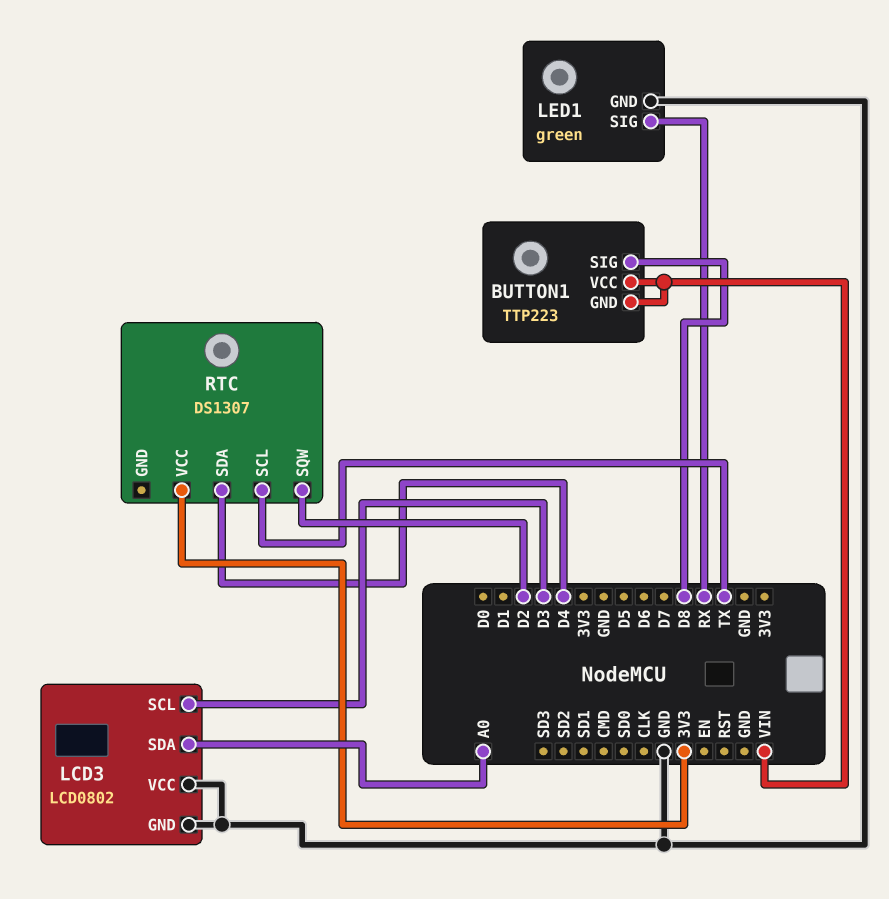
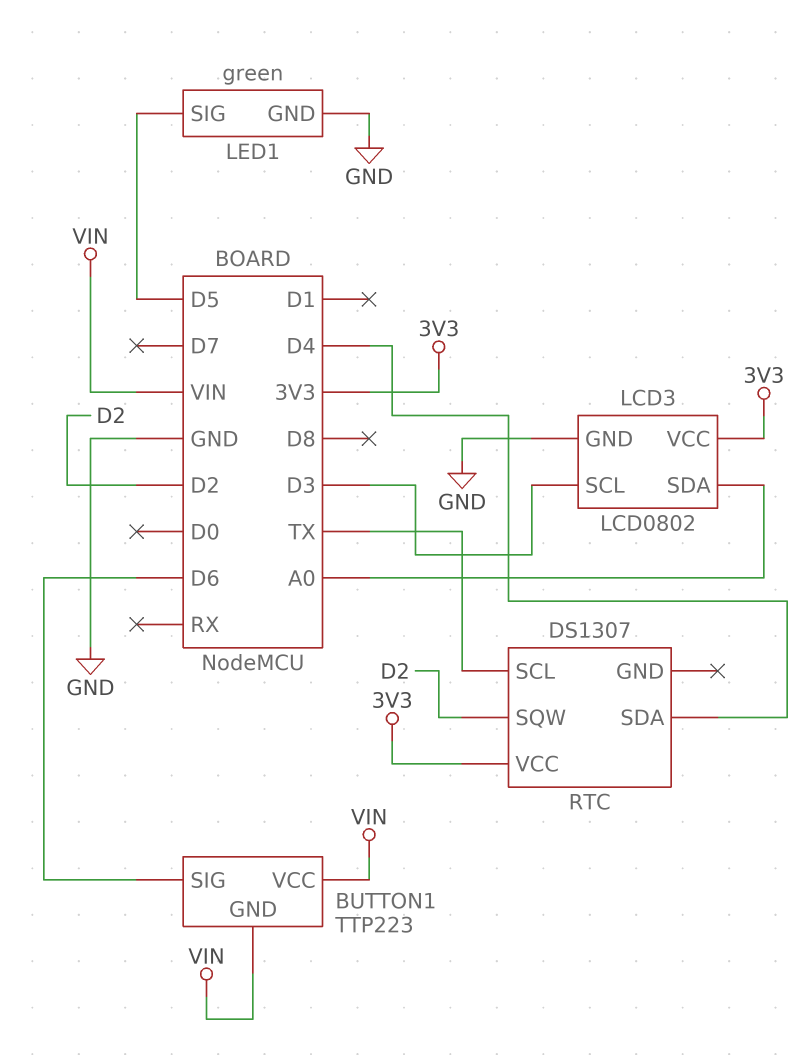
BUTTON1 pin SIG: D8 -> D6
LCD3 pin VCC: GND -> 3V3
LED1 pin SIG: RX -> D5

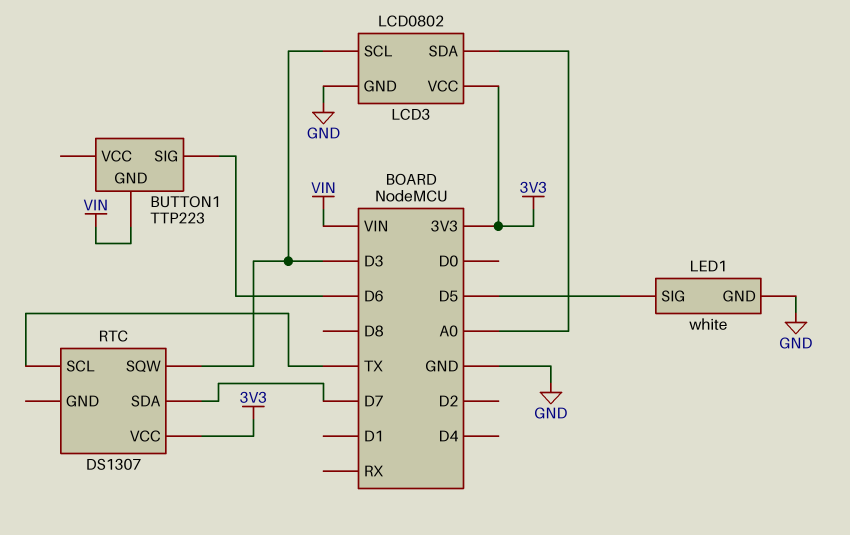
BUTTON1 pin VCC: VIN -> none
LED1: green -> white
RTC pin SDA: D4 -> D7
RTC pin SQW: D2 -> D3

